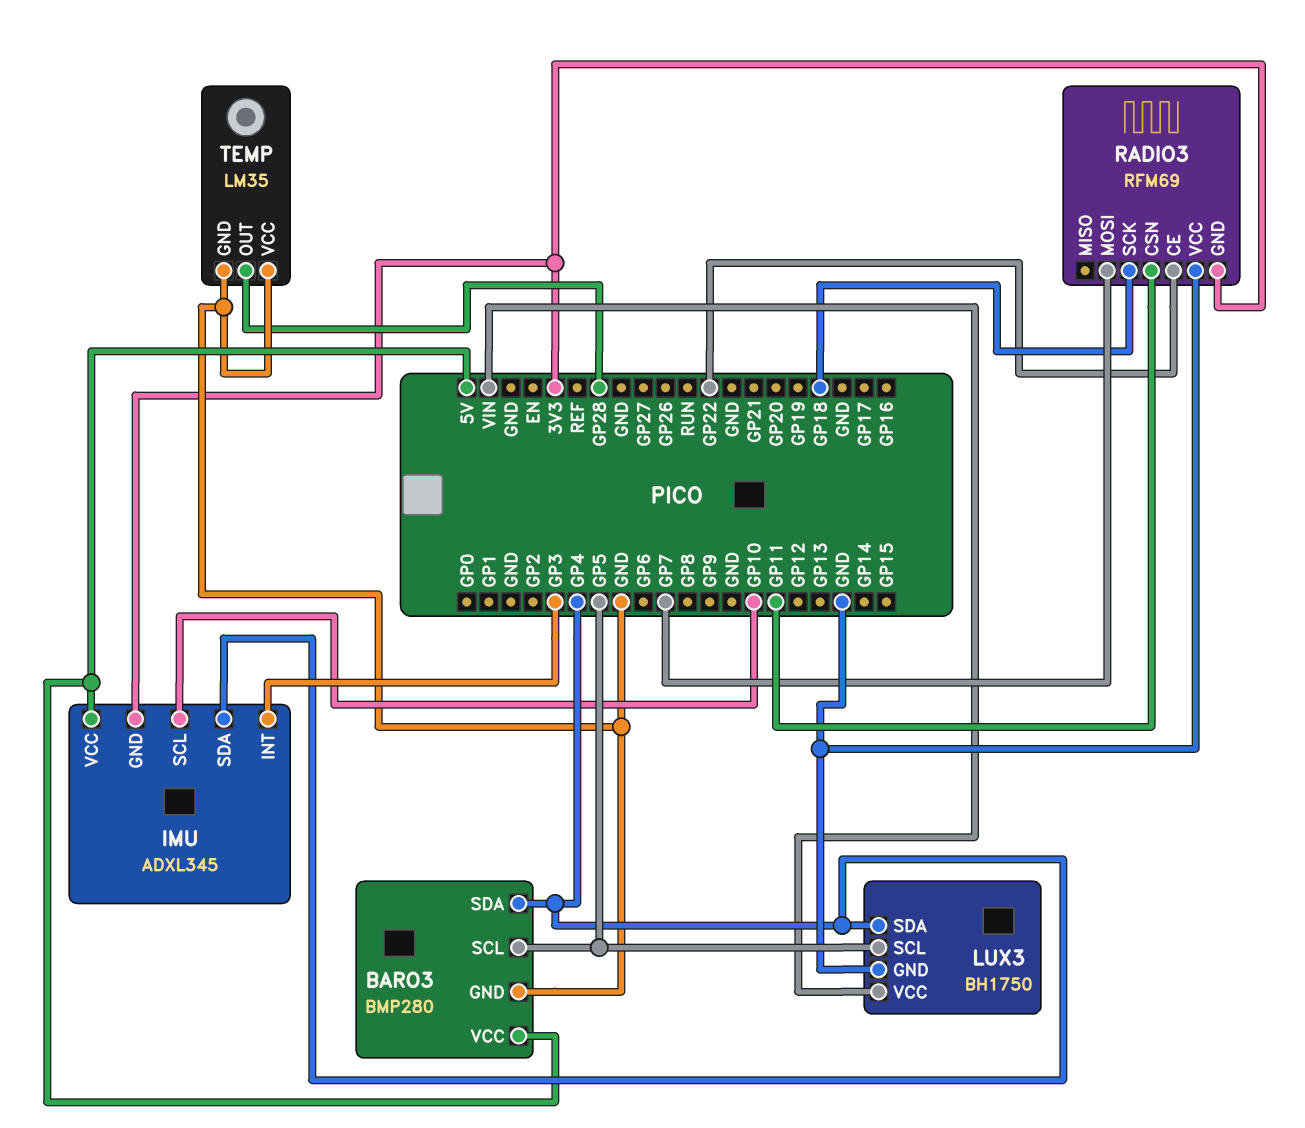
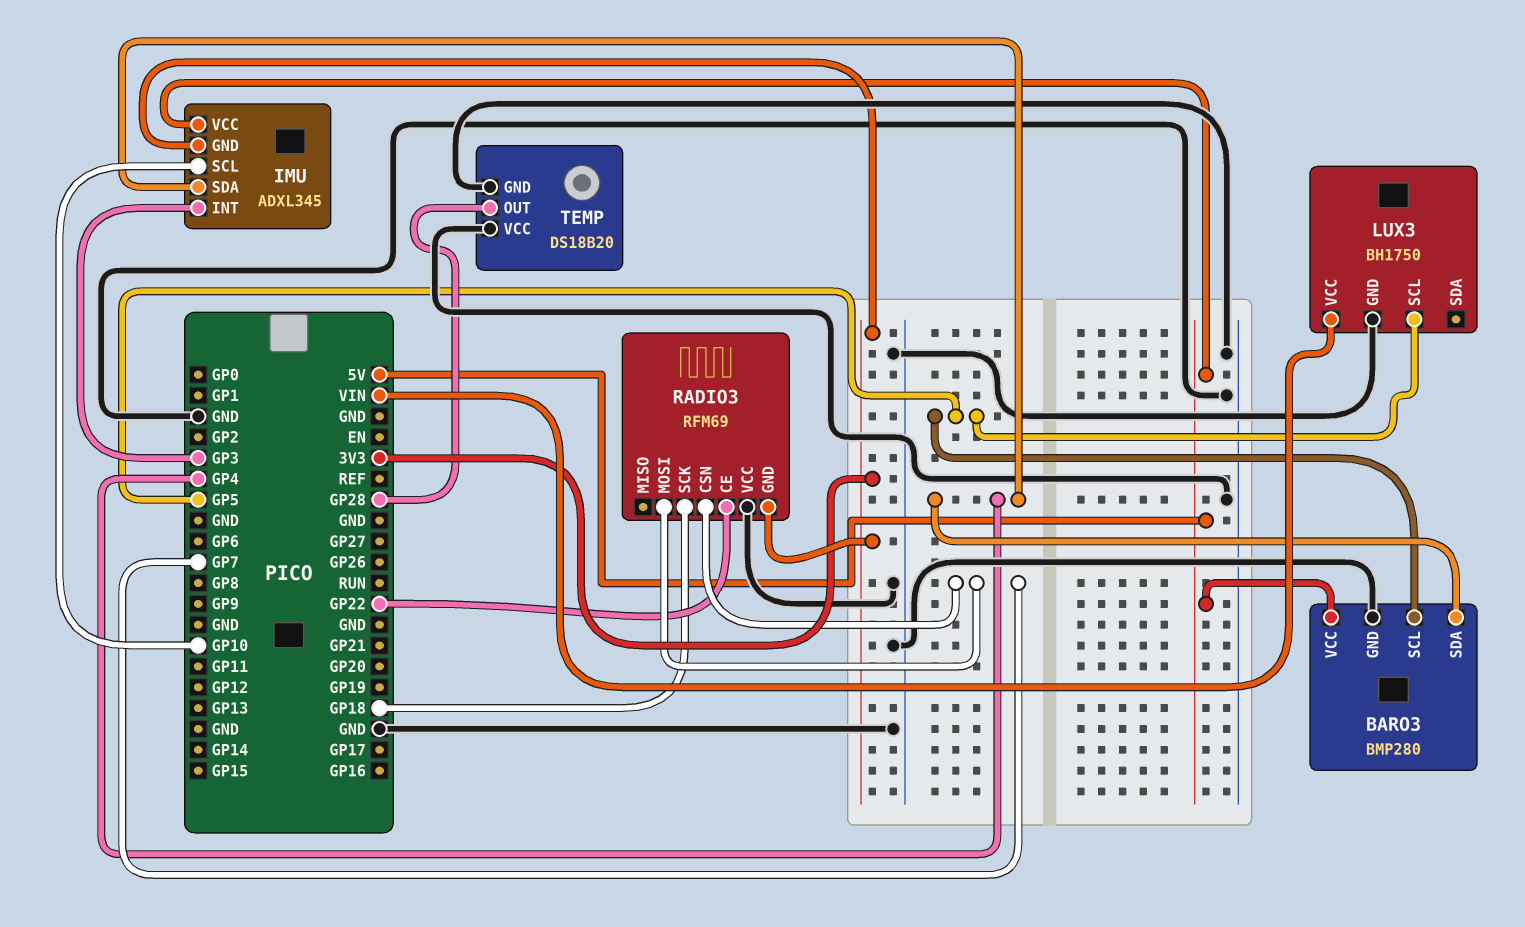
LUX3 pin SDA: GP4 -> none
RADIO3 pin CSN: GP11 -> GP7
TEMP: LM35 -> DS18B20

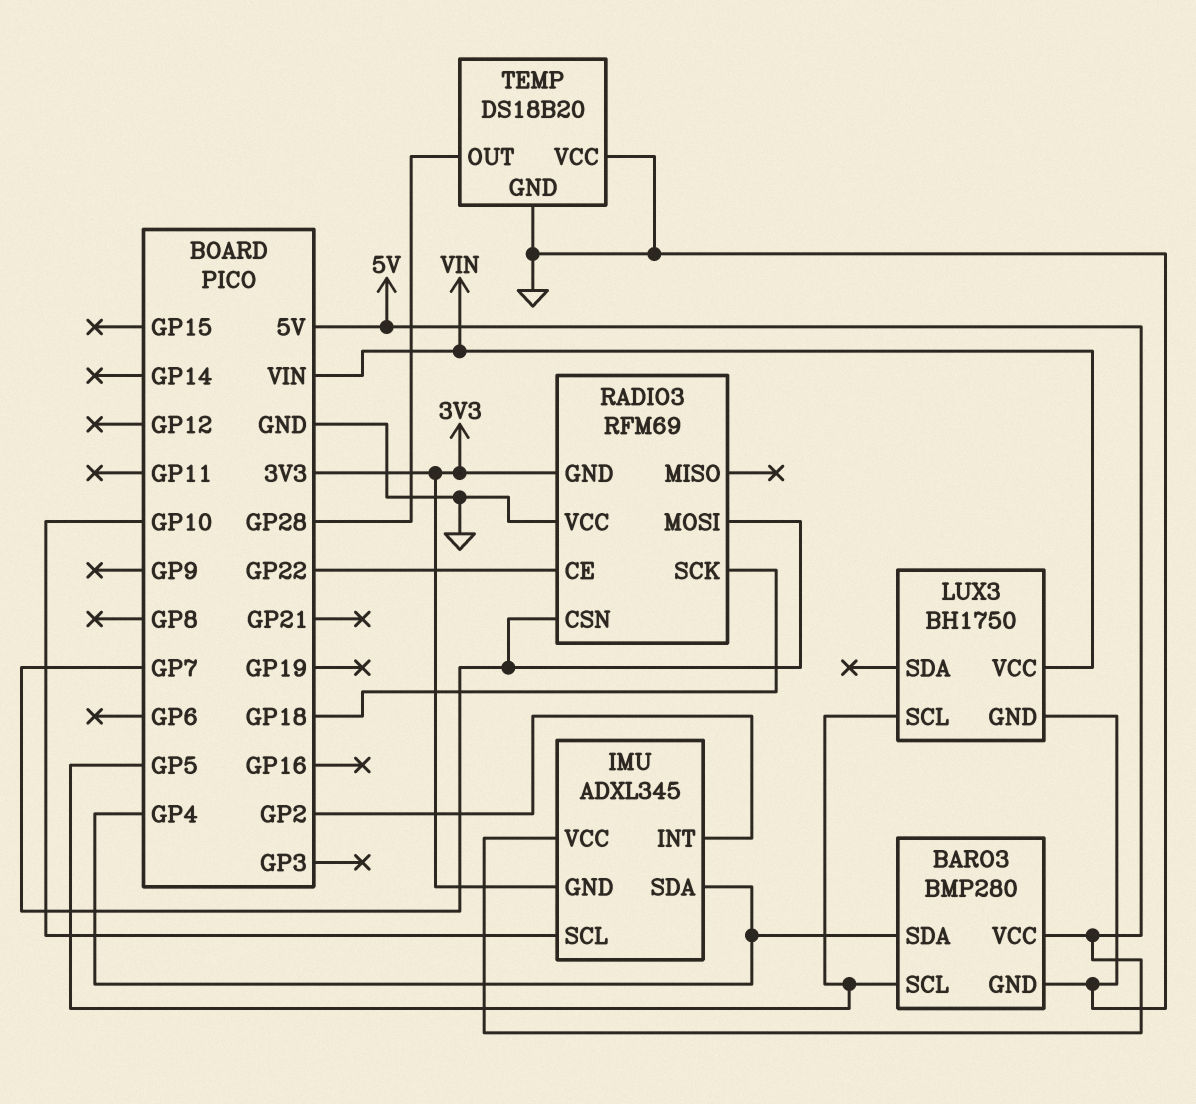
IMU pin INT: GP3 -> GP2

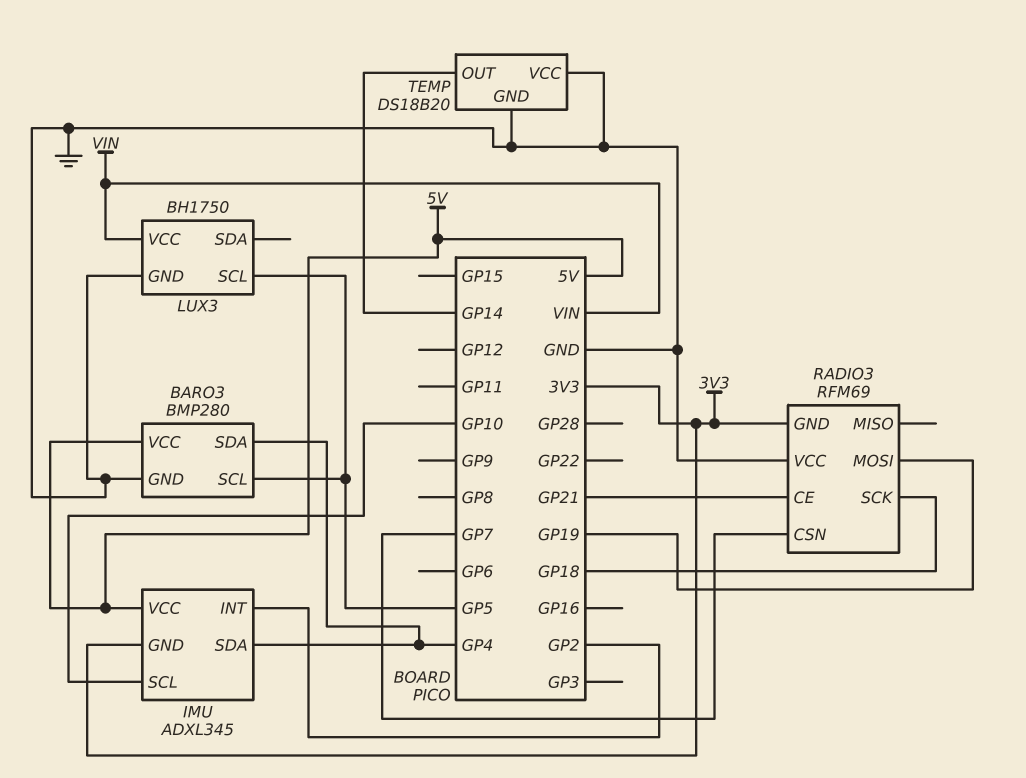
RADIO3 pin CE: GP22 -> GP21
RADIO3 pin MOSI: GP7 -> GP19
TEMP pin OUT: GP28 -> GP14

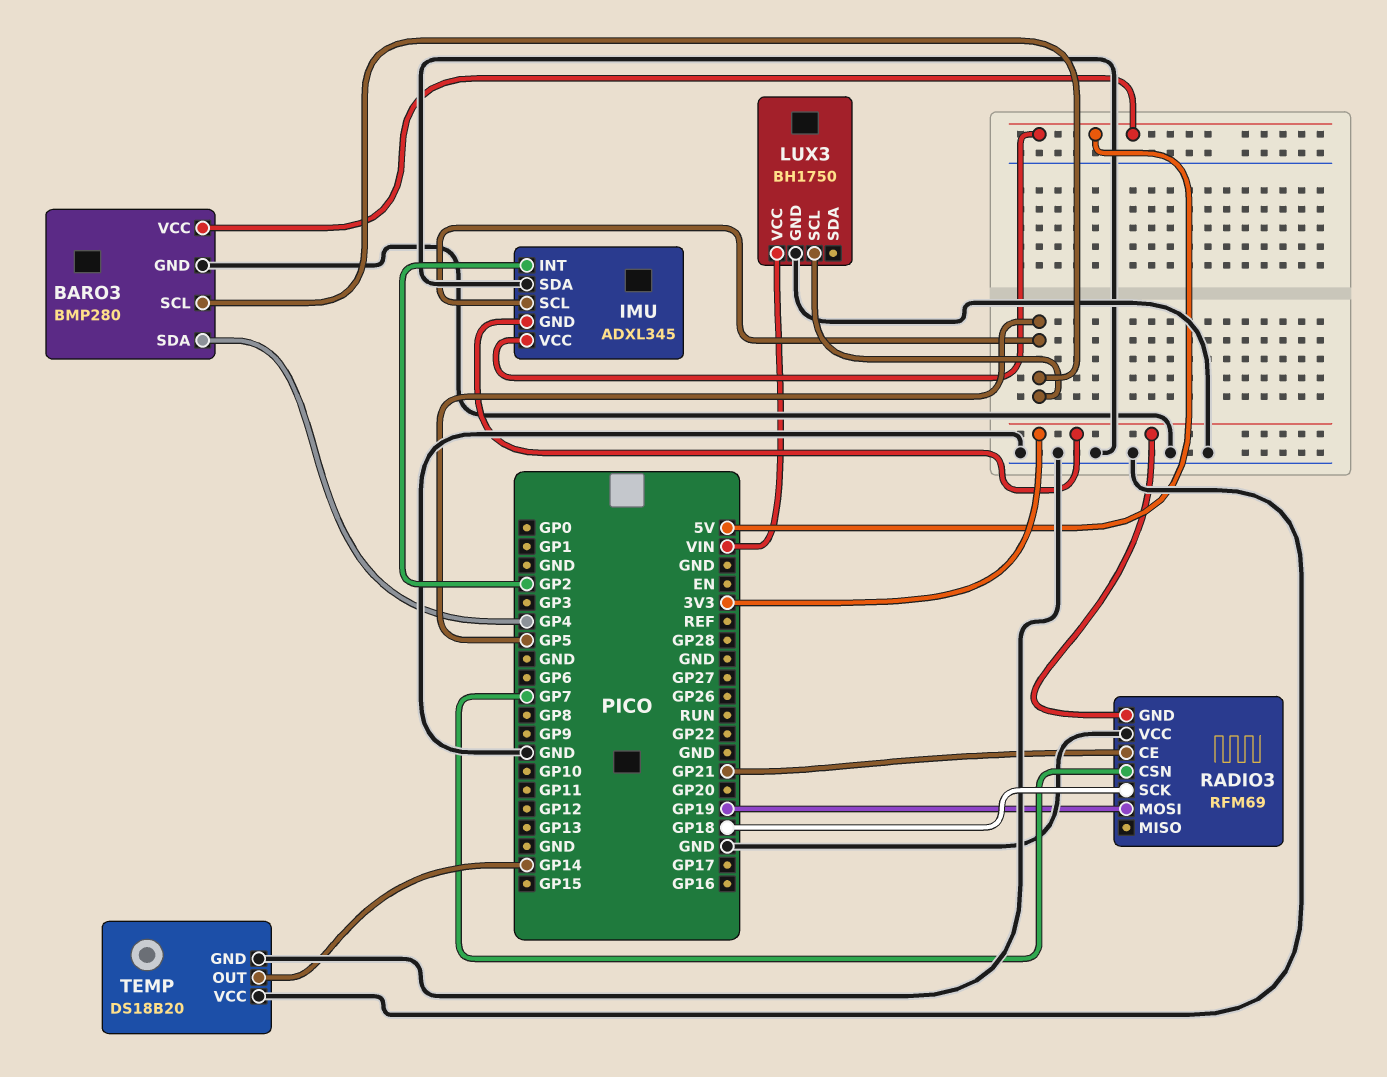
IMU pin SCL: GP10 -> GP5
IMU pin SDA: GP4 -> GND

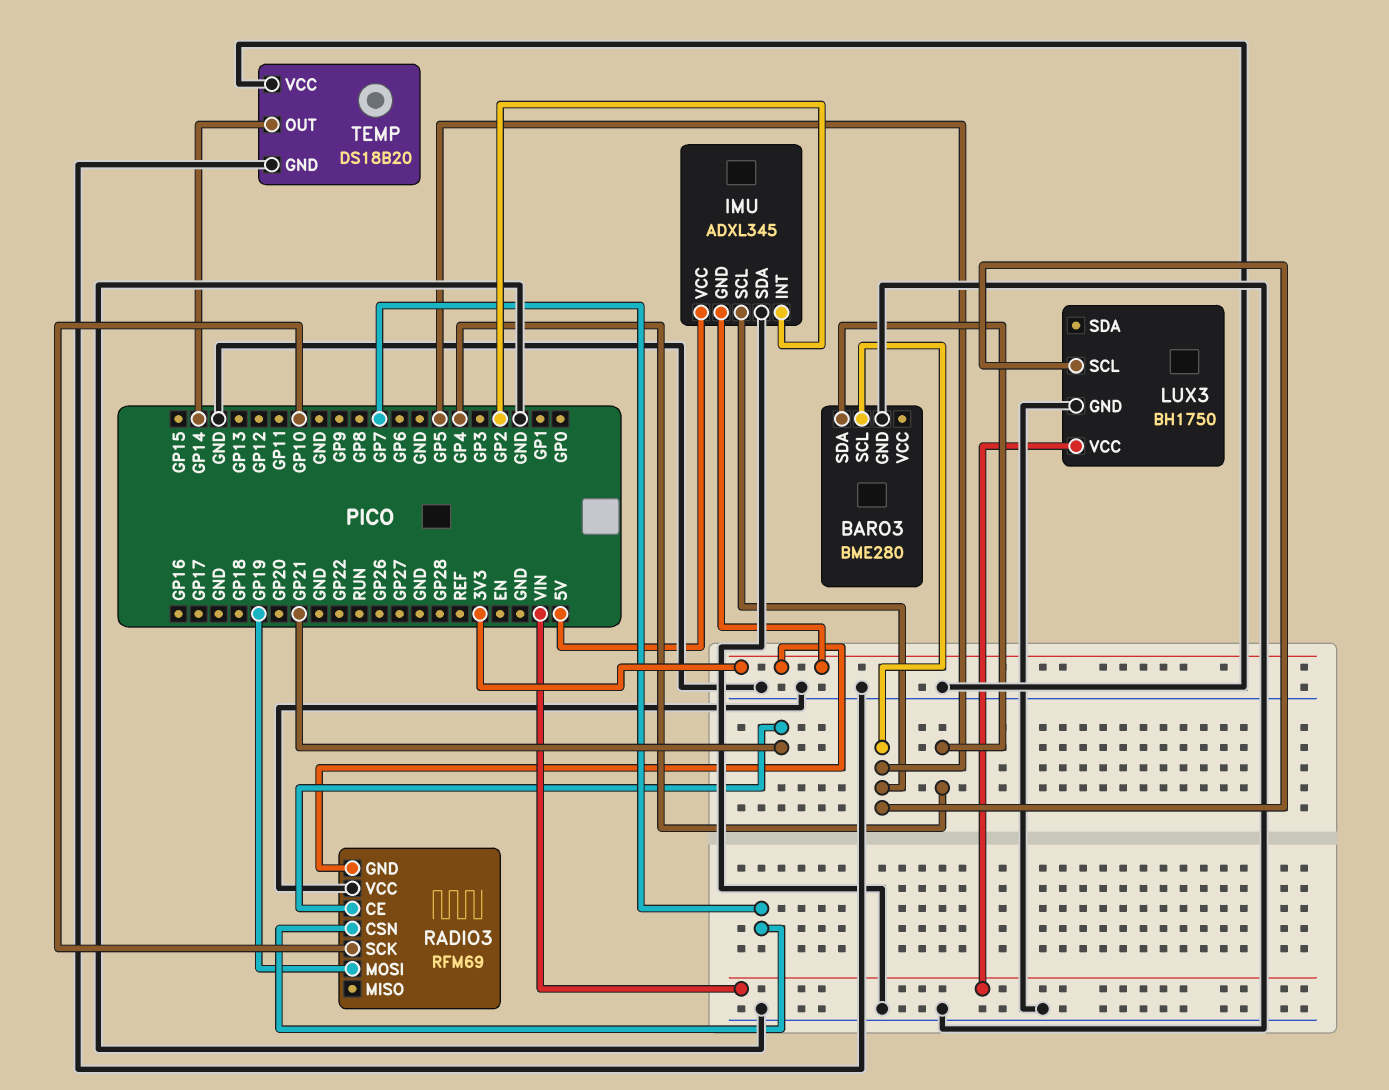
BARO3: BMP280 -> BME280
BARO3 pin VCC: 5V -> none
RADIO3 pin SCK: GP18 -> GP10

